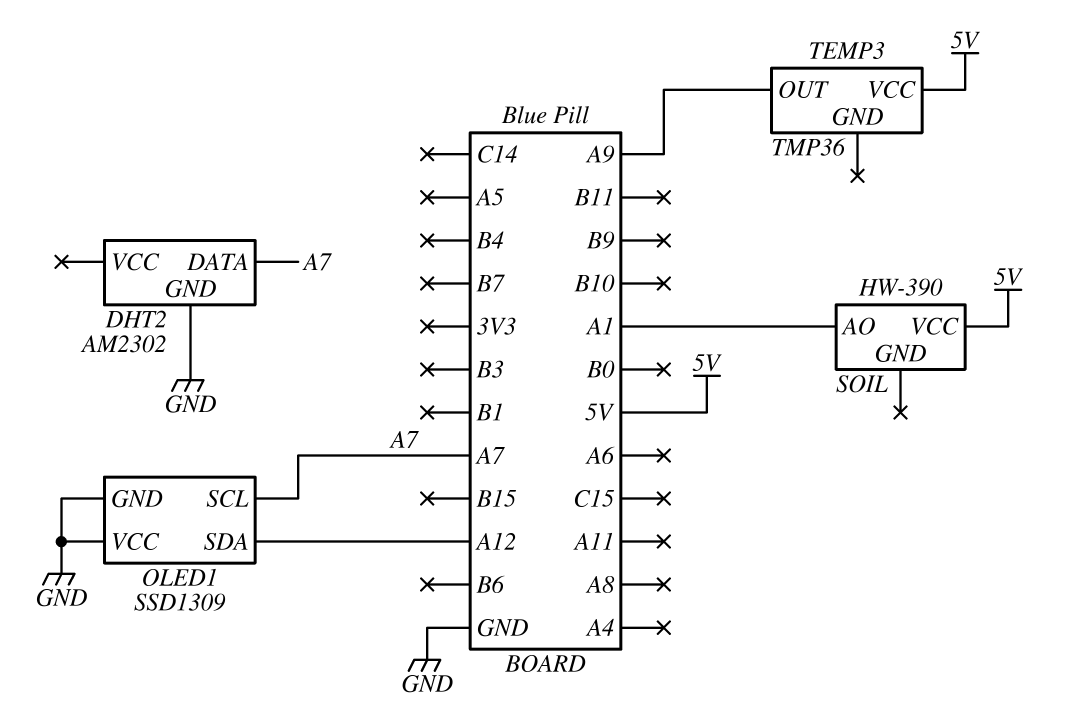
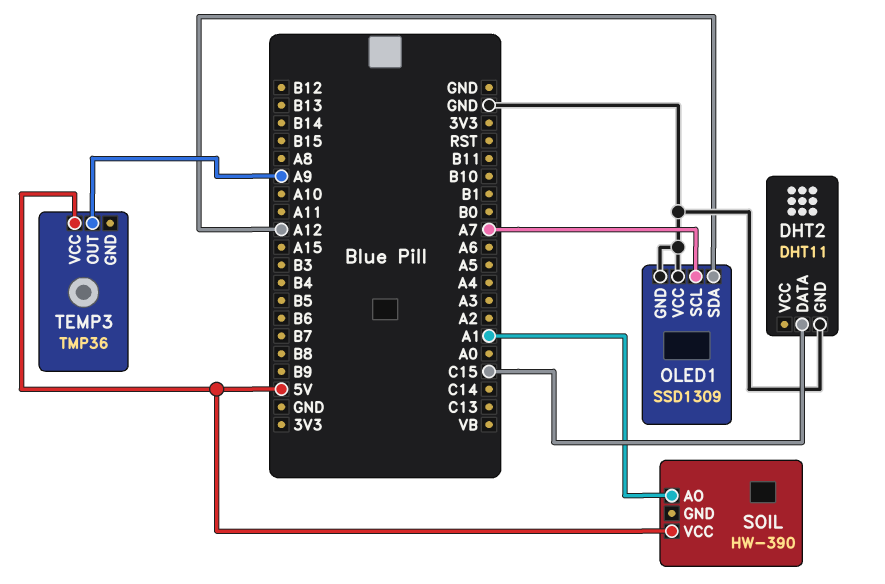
DHT2: AM2302 -> DHT11
DHT2 pin DATA: A7 -> C15

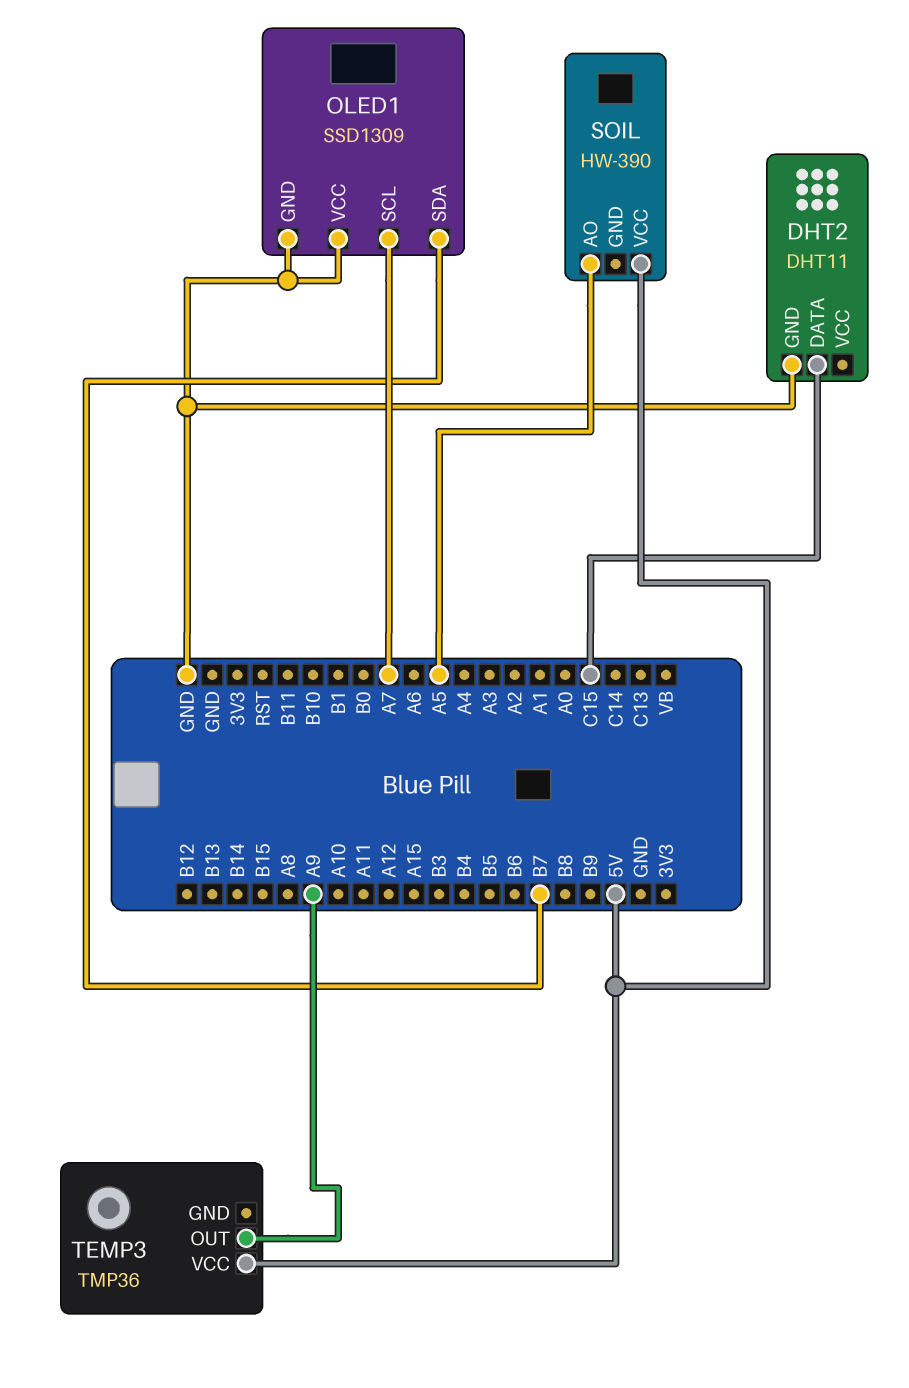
OLED1 pin SDA: A12 -> B7
SOIL pin AO: A1 -> A5

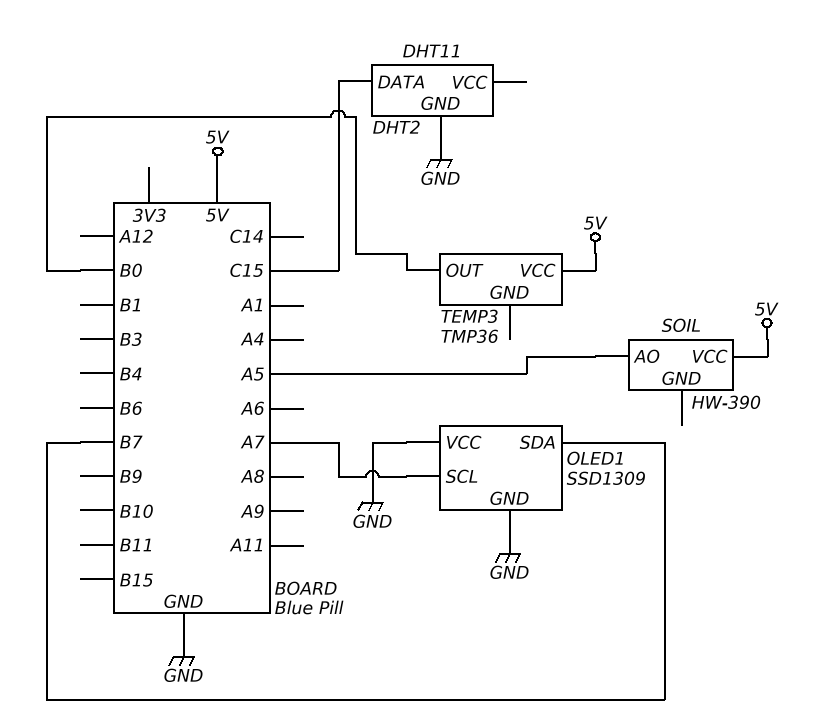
TEMP3 pin OUT: A9 -> B0

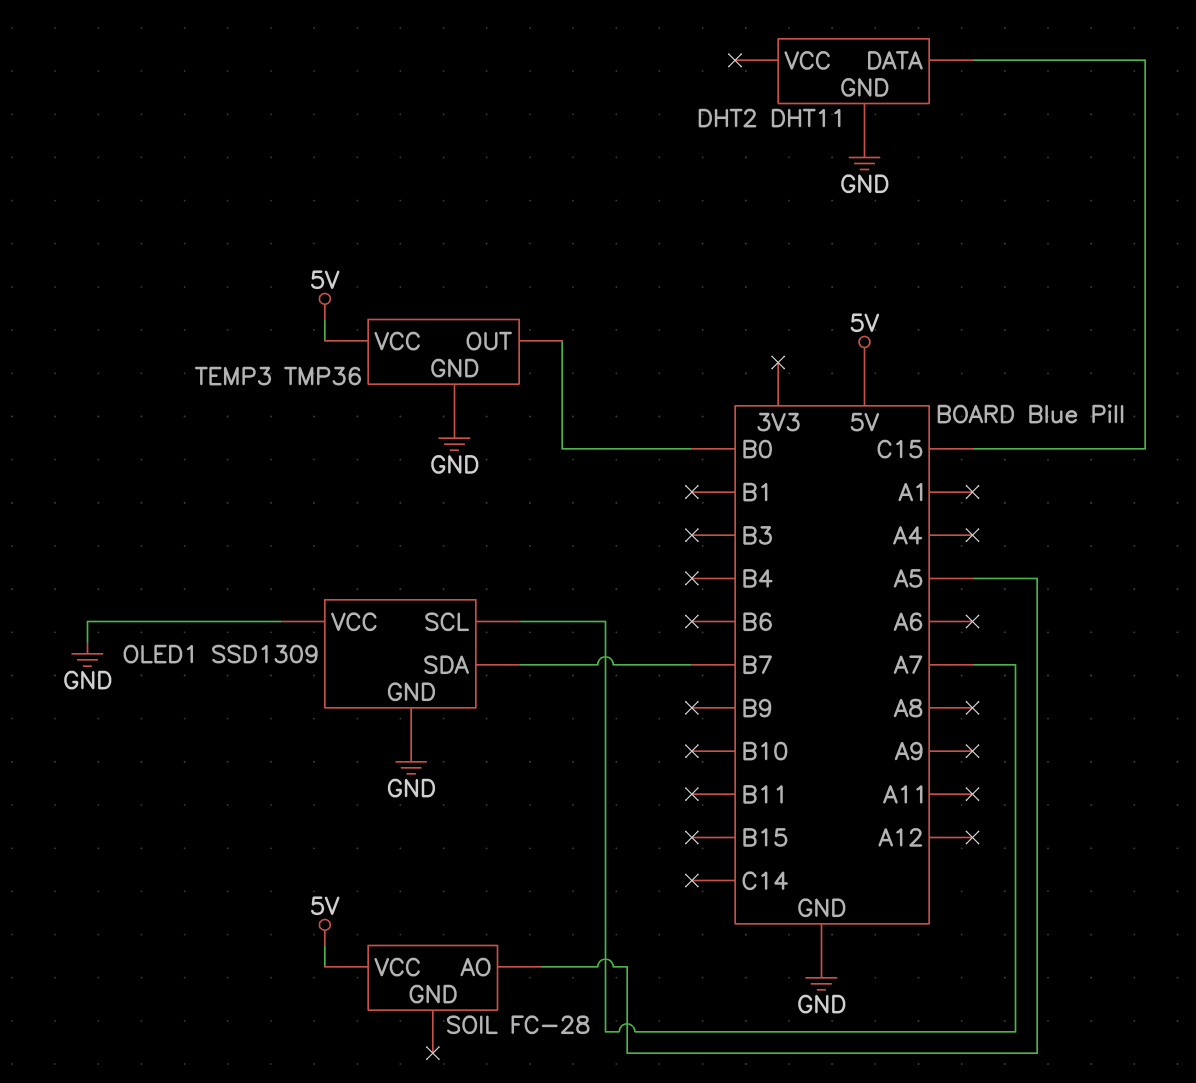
SOIL: HW-390 -> FC-28
TEMP3 pin GND: none -> GND

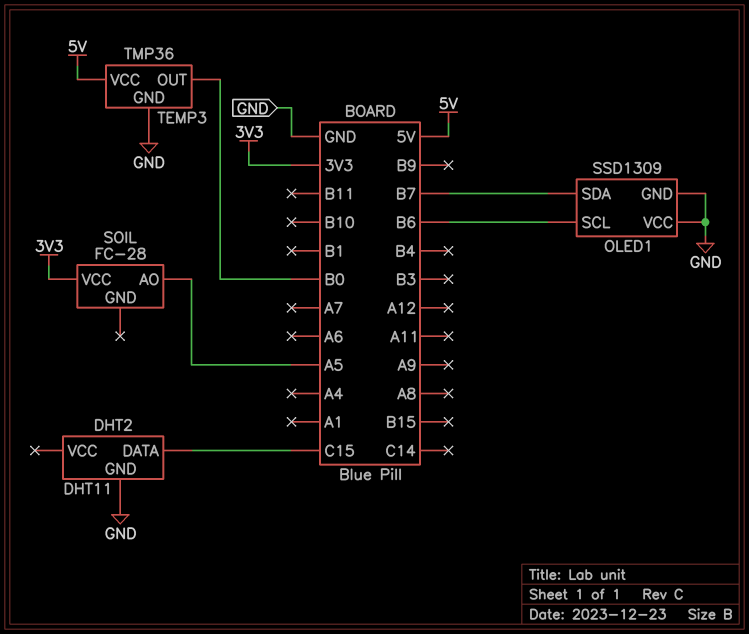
OLED1 pin SCL: A7 -> B6
SOIL pin VCC: 5V -> 3V3

